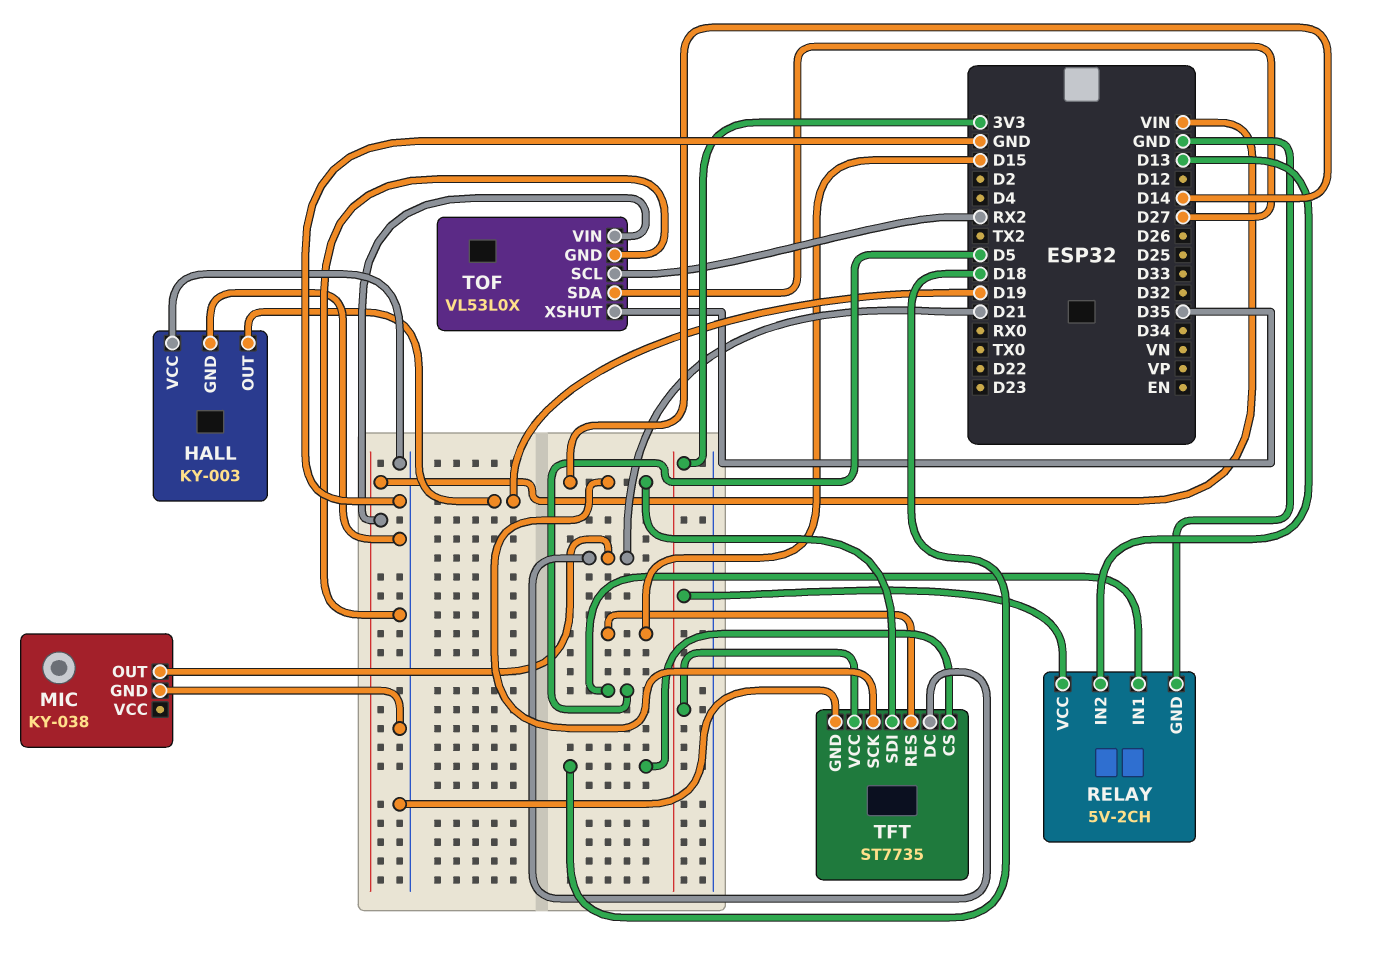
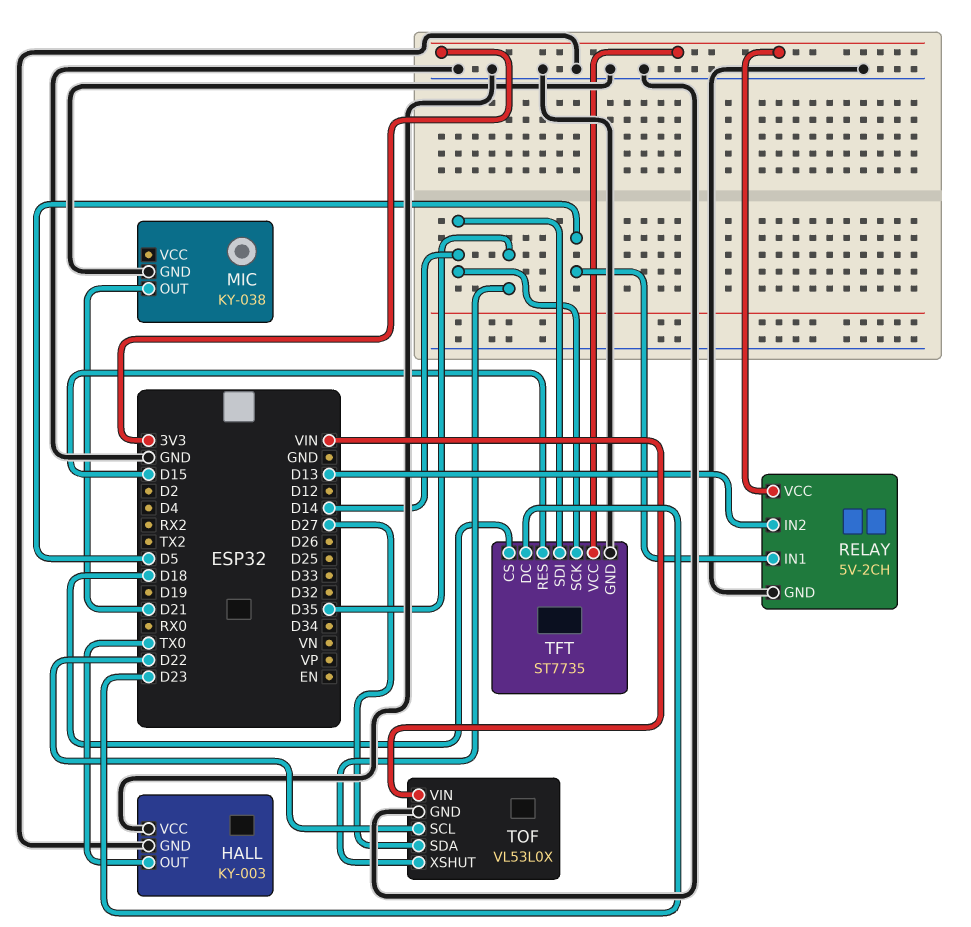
HALL pin OUT: D19 -> TX0
TFT pin DC: D21 -> D23
TOF pin SCL: RX2 -> D22

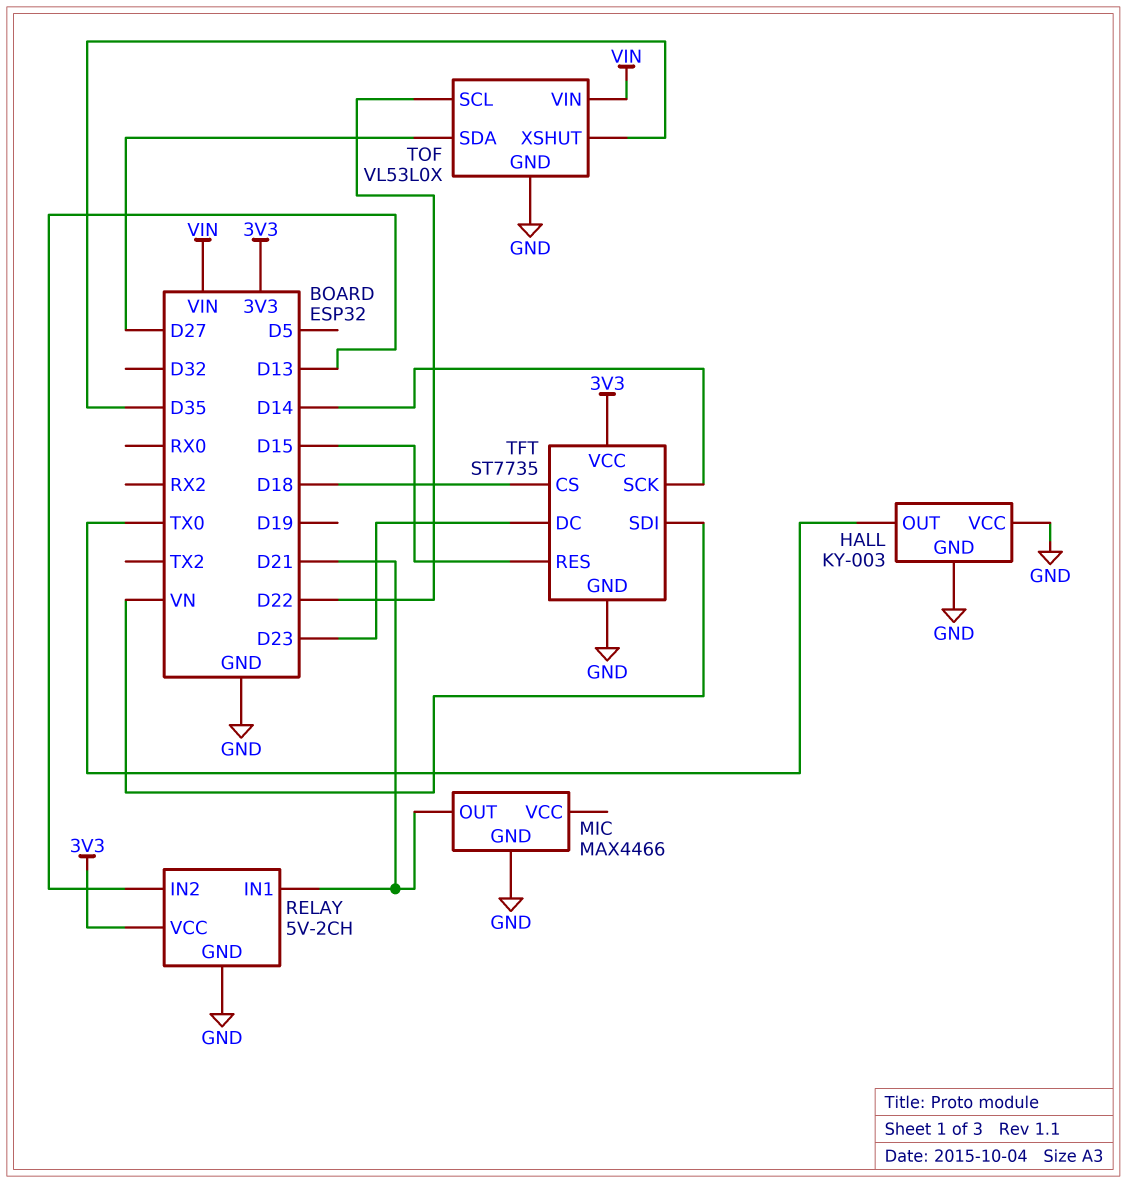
MIC: KY-038 -> MAX4466
RELAY pin IN1: D5 -> D21
TFT pin SDI: D14 -> VN

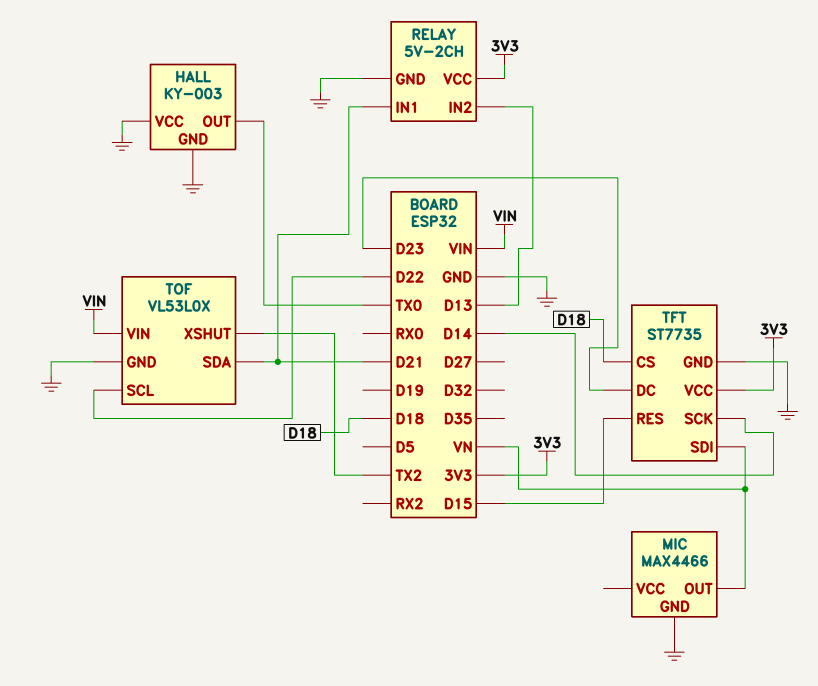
MIC pin OUT: D21 -> VN
TOF pin SDA: D27 -> D21
TOF pin XSHUT: D35 -> TX2

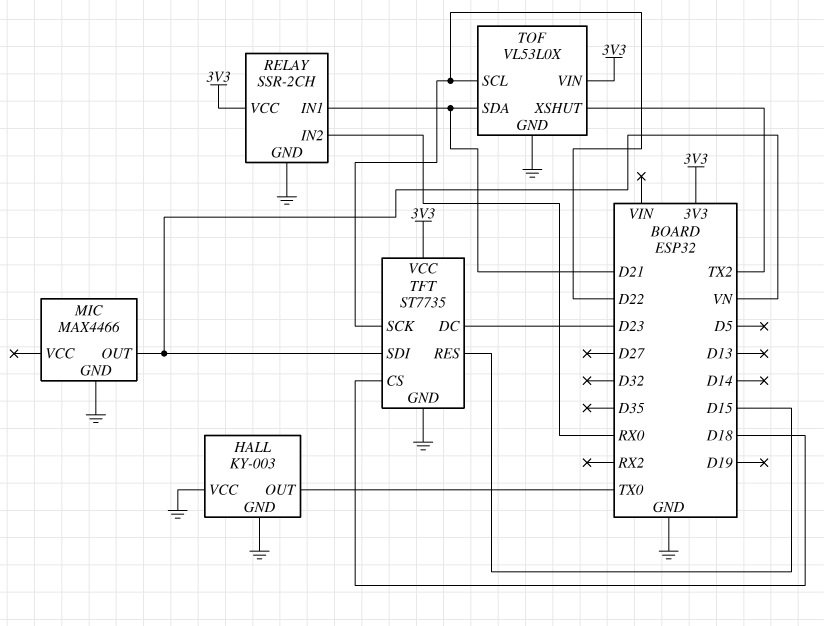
RELAY: 5V-2CH -> SSR-2CH
RELAY pin IN2: D13 -> RX0
TFT pin SCK: D14 -> D22
TOF pin VIN: VIN -> 3V3

